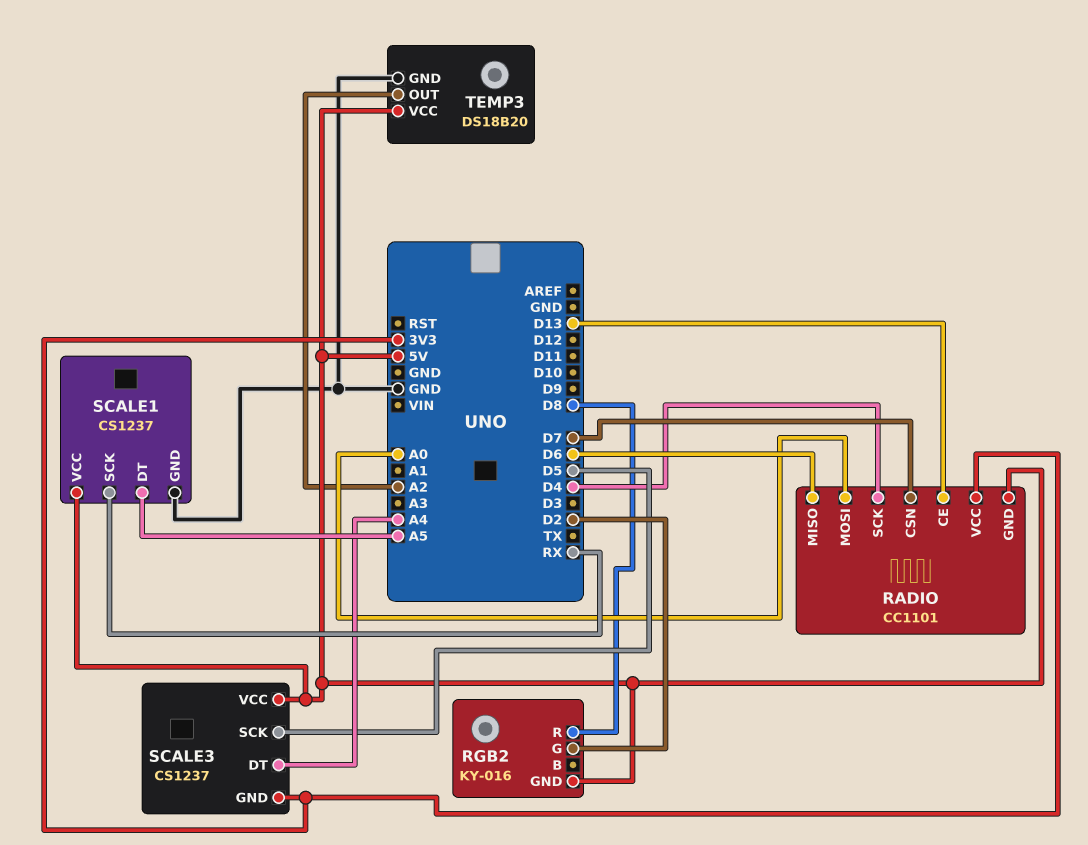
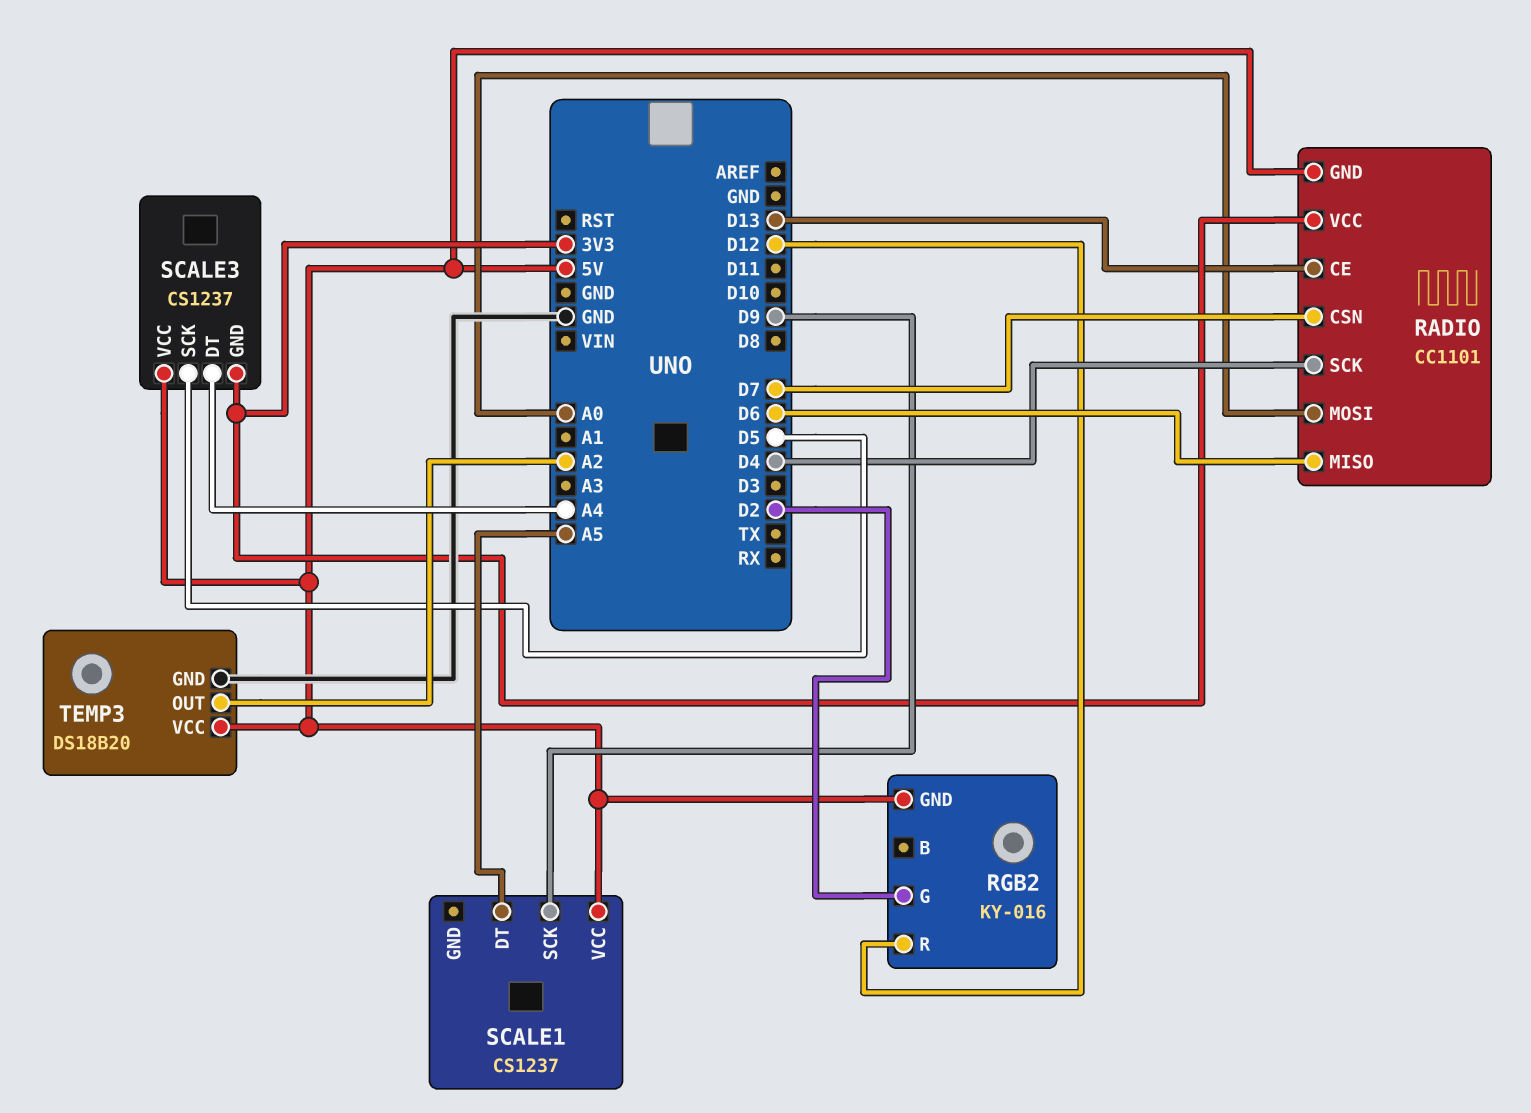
RGB2 pin R: D8 -> D12
SCALE1 pin GND: GND -> none
SCALE1 pin SCK: RX -> D9

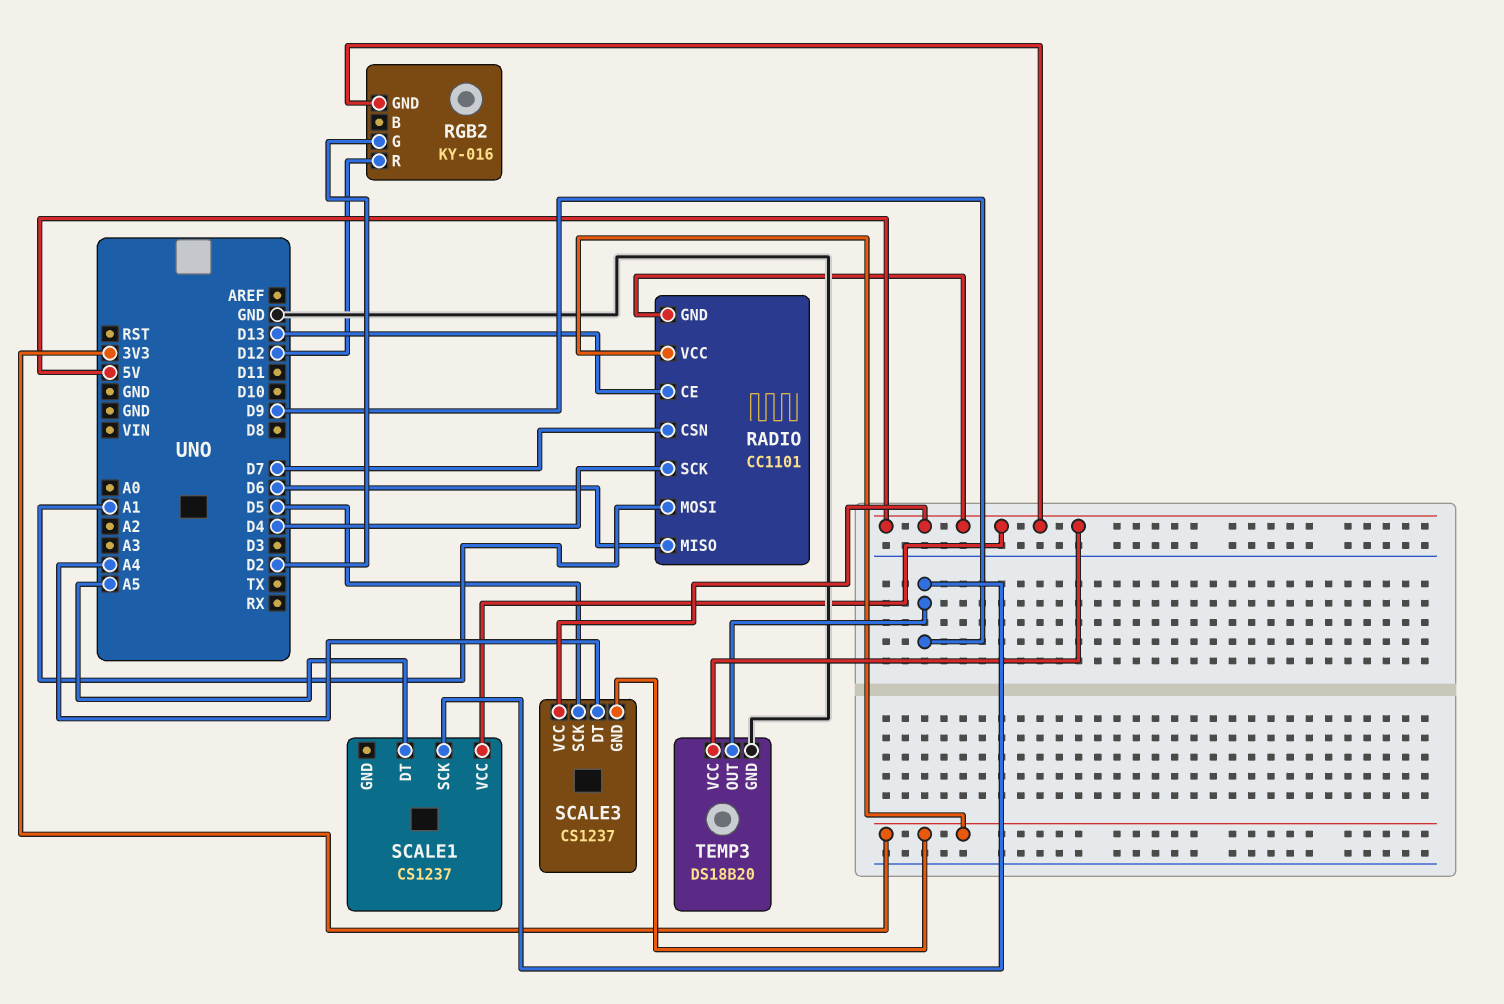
RADIO pin MOSI: A0 -> A1
TEMP3 pin OUT: A2 -> D9

